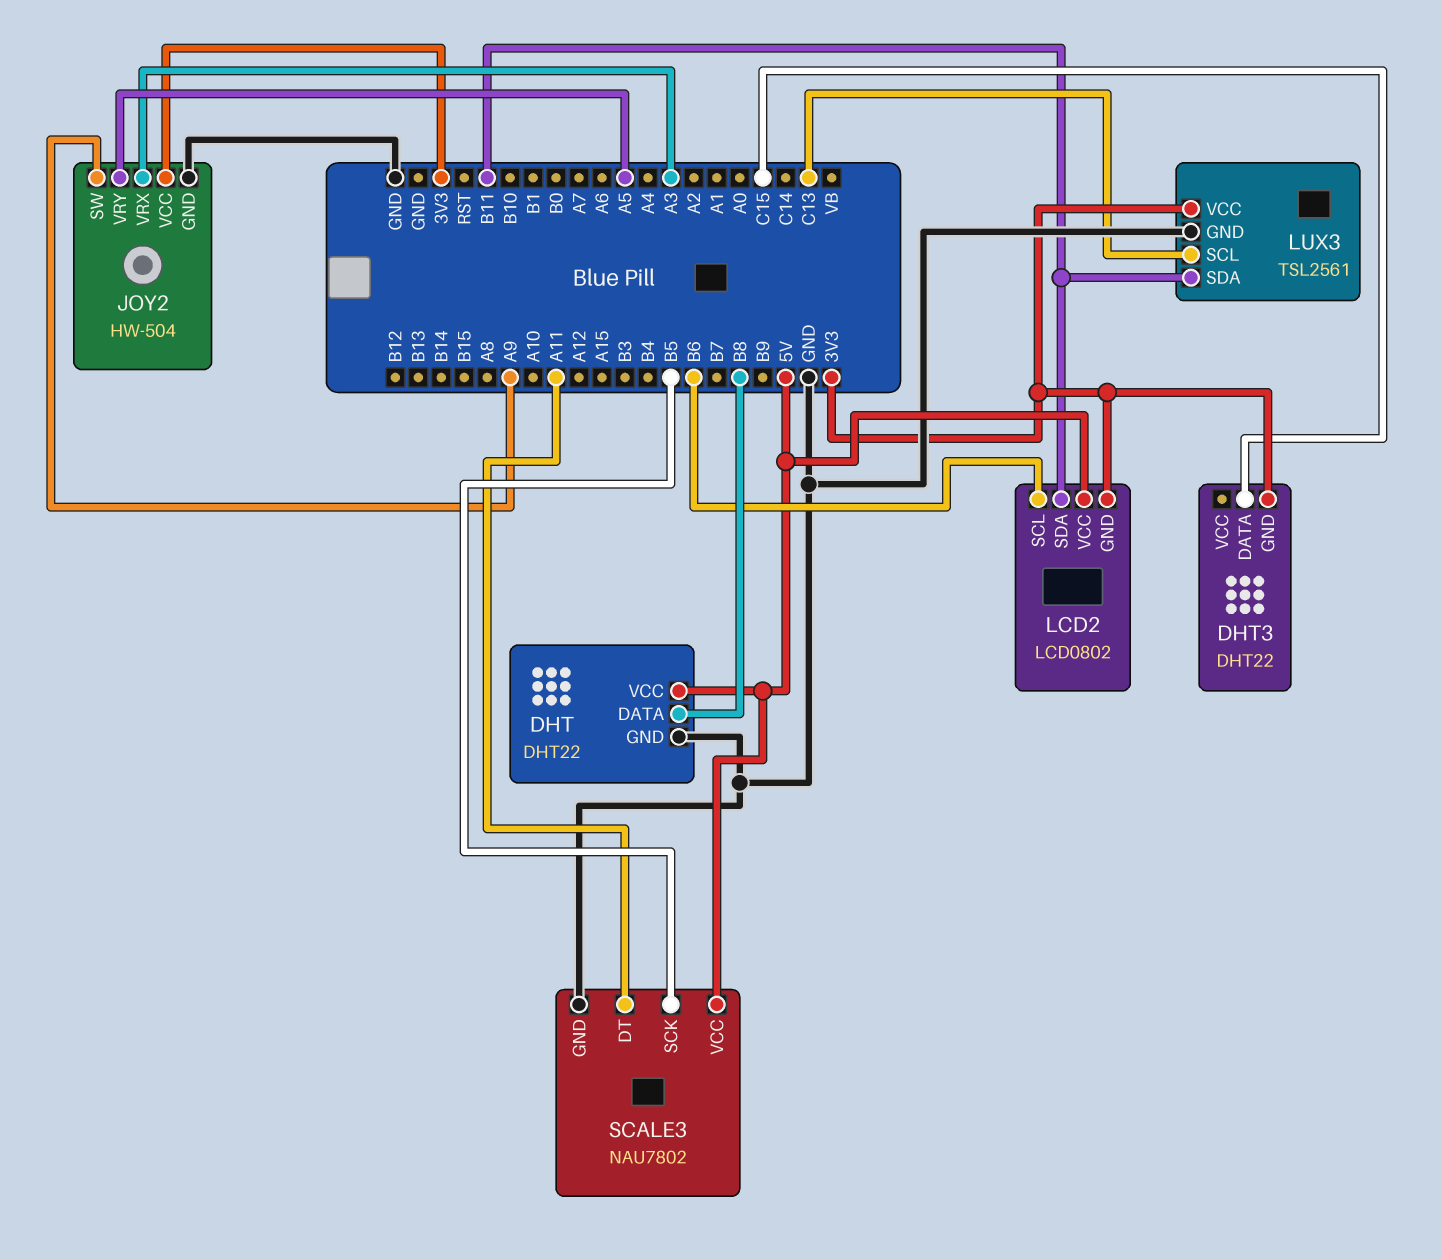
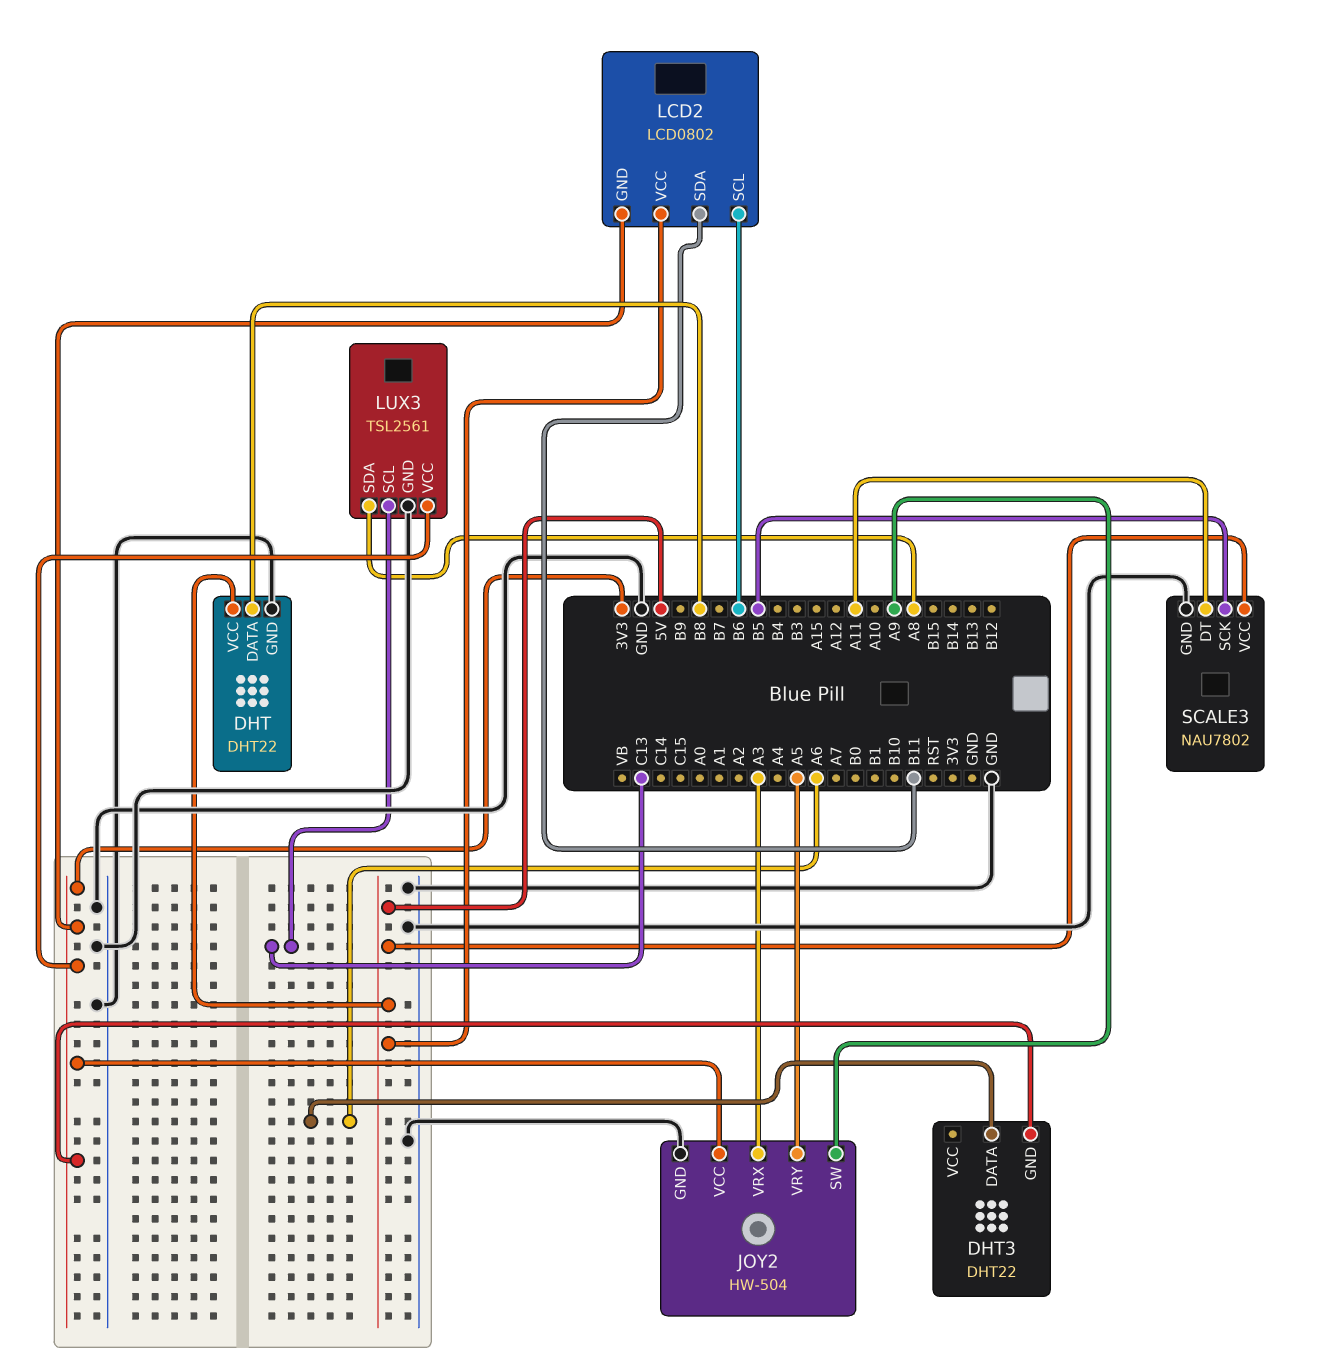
DHT3 pin DATA: C15 -> A6
LUX3 pin SDA: B11 -> A8

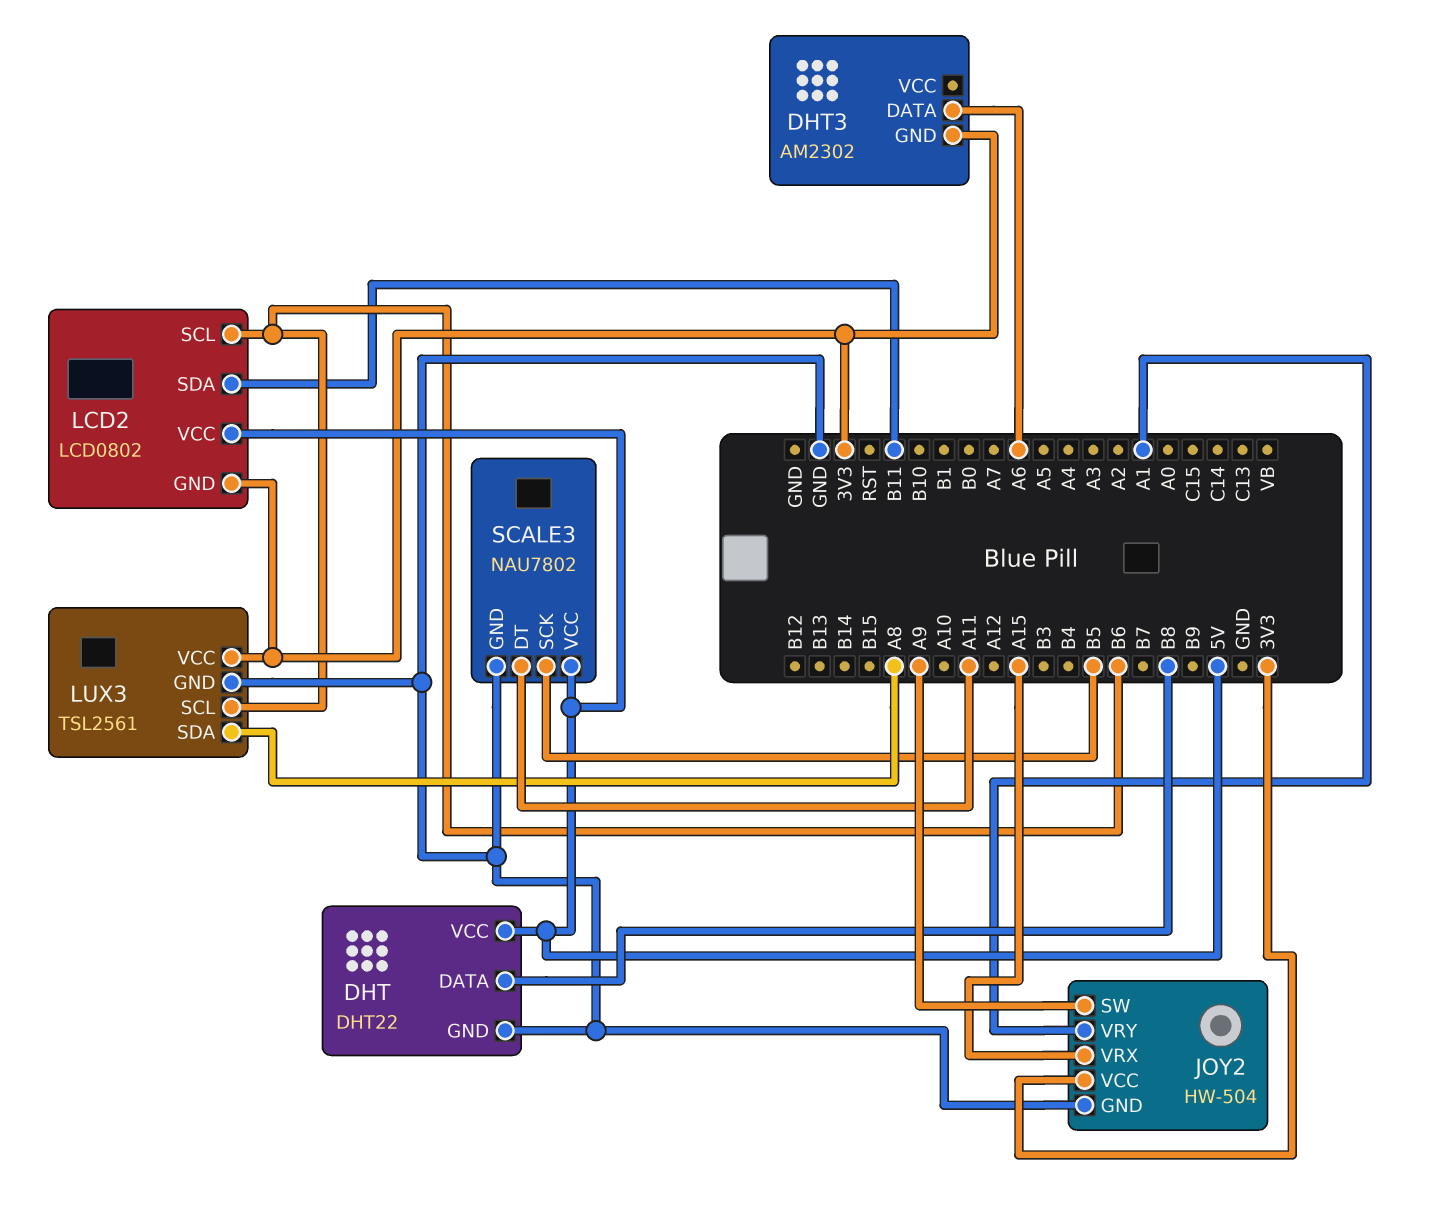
DHT3: DHT22 -> AM2302
JOY2 pin VRX: A3 -> A15
JOY2 pin VRY: A5 -> A1
LUX3 pin SCL: C13 -> B6

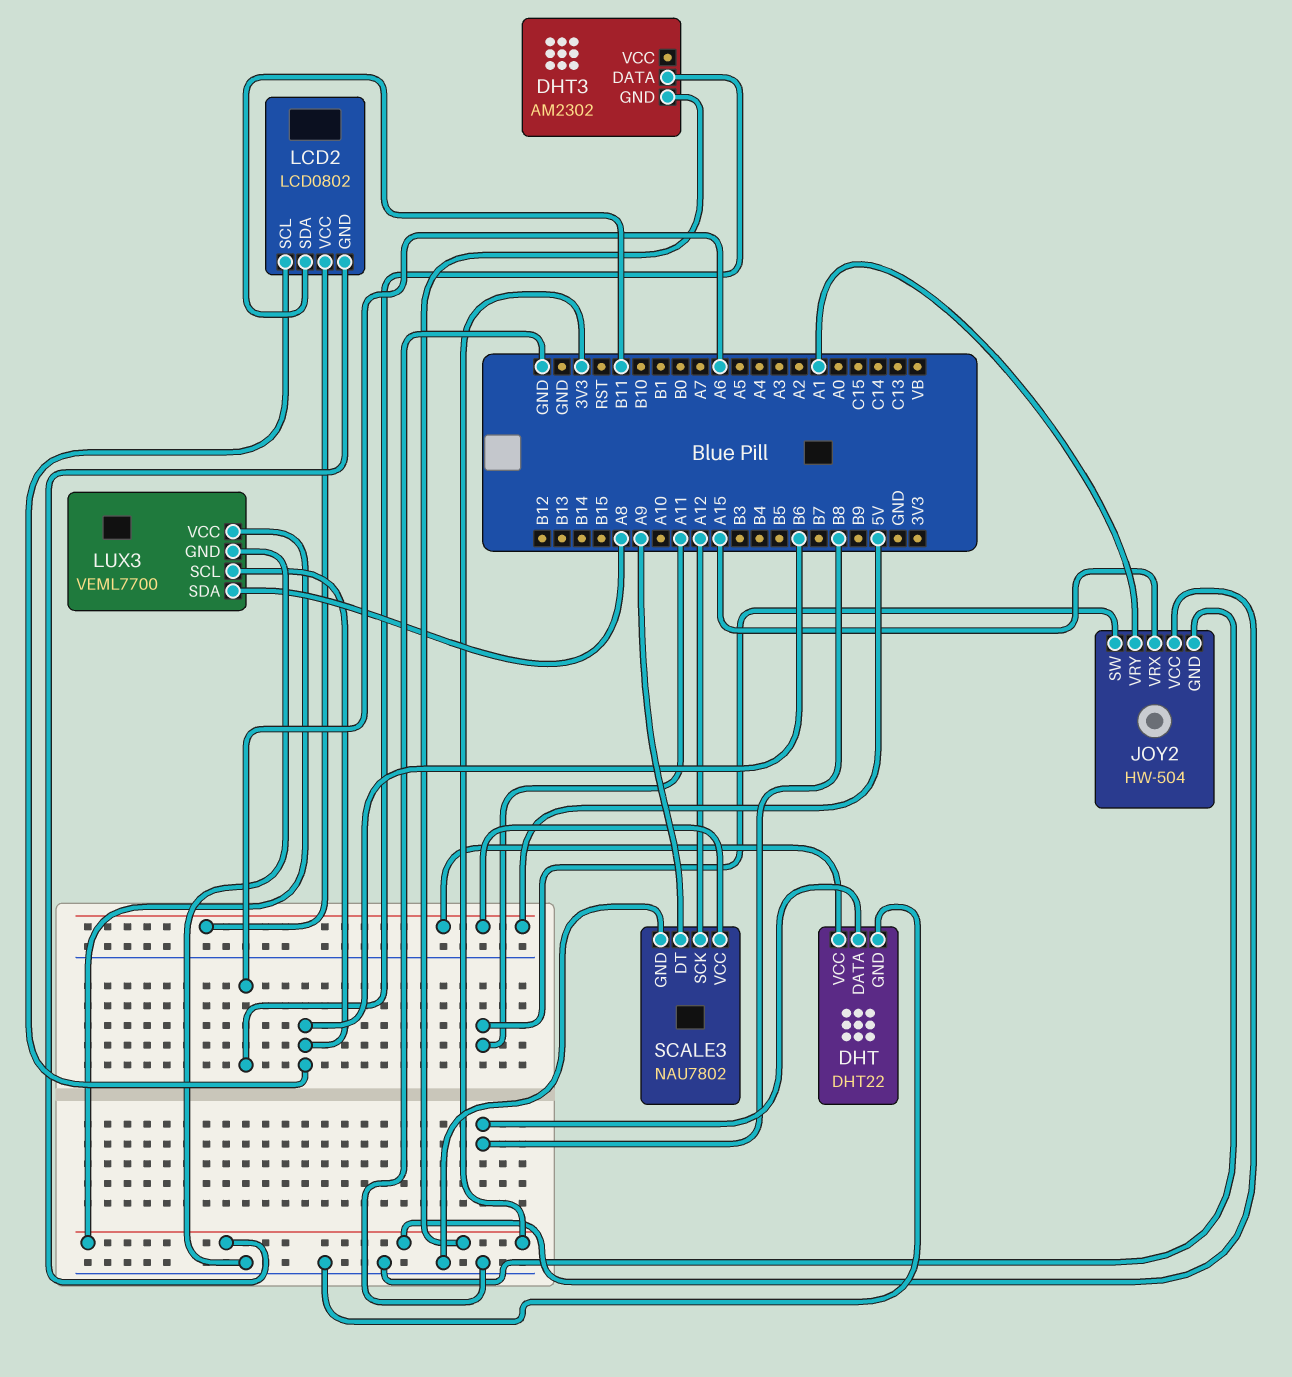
JOY2 pin SW: A9 -> A11
LUX3: TSL2561 -> VEML7700
SCALE3 pin DT: A11 -> A9
SCALE3 pin SCK: B5 -> A12

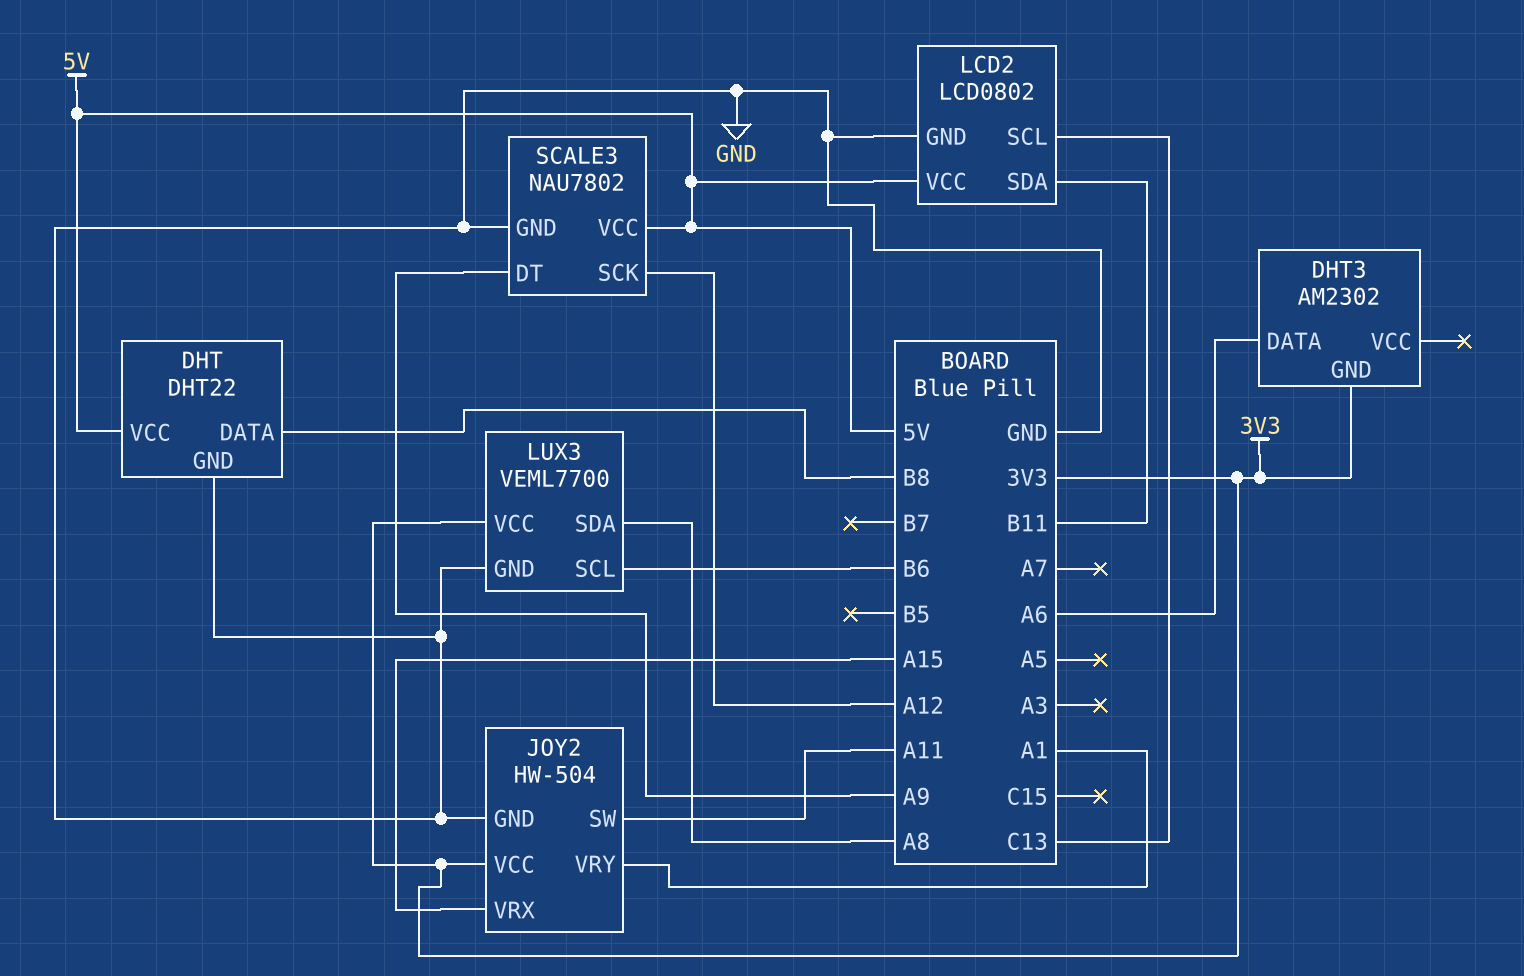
LCD2 pin GND: 3V3 -> GND
LCD2 pin SCL: B6 -> C13

